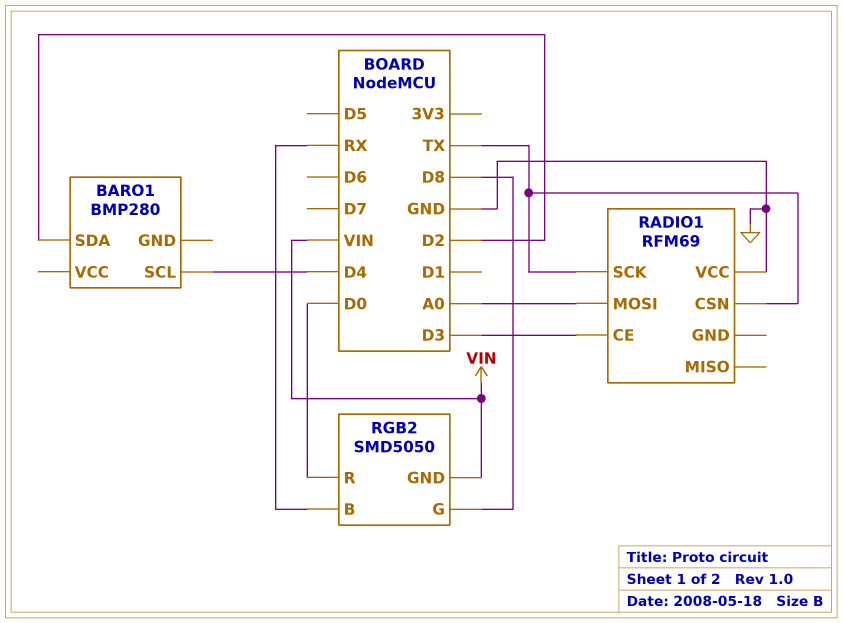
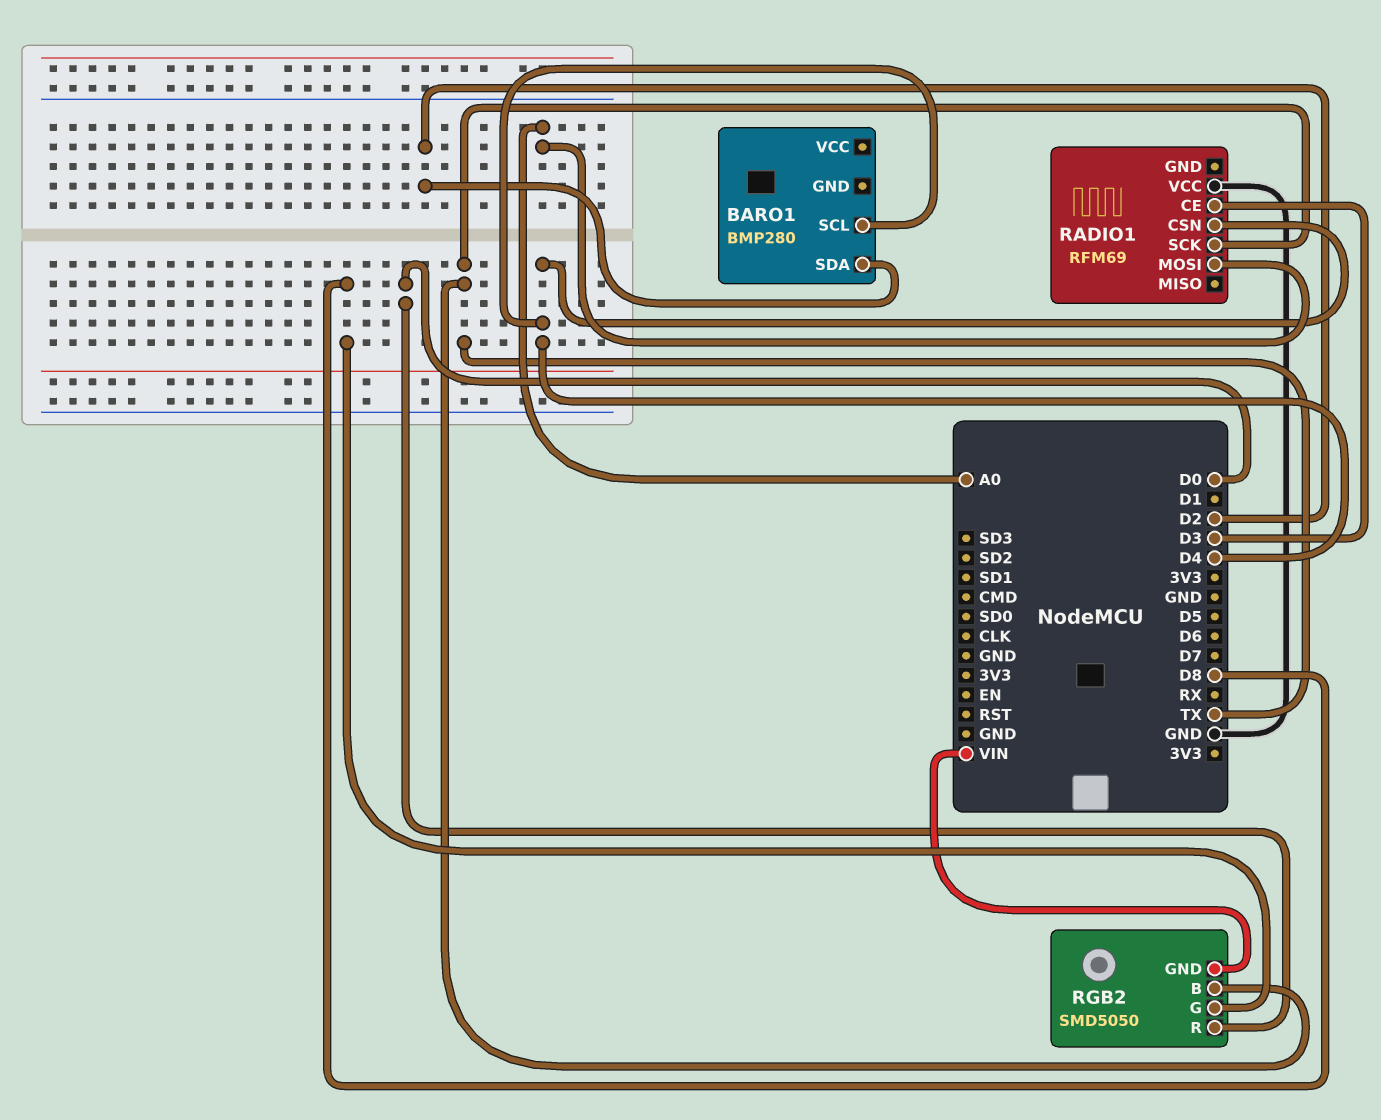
RADIO1 pin CSN: TX -> D4
RGB2 pin B: RX -> TX

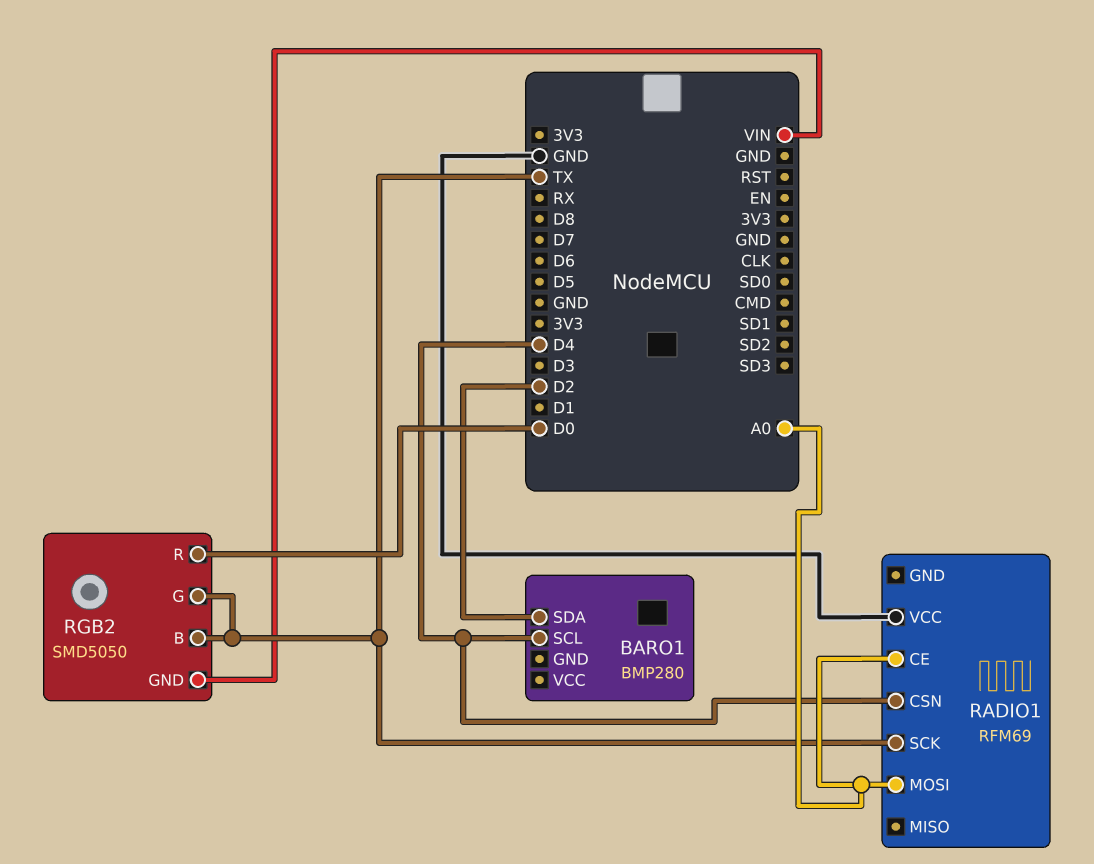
RADIO1 pin CE: D3 -> A0
RGB2 pin G: D8 -> TX

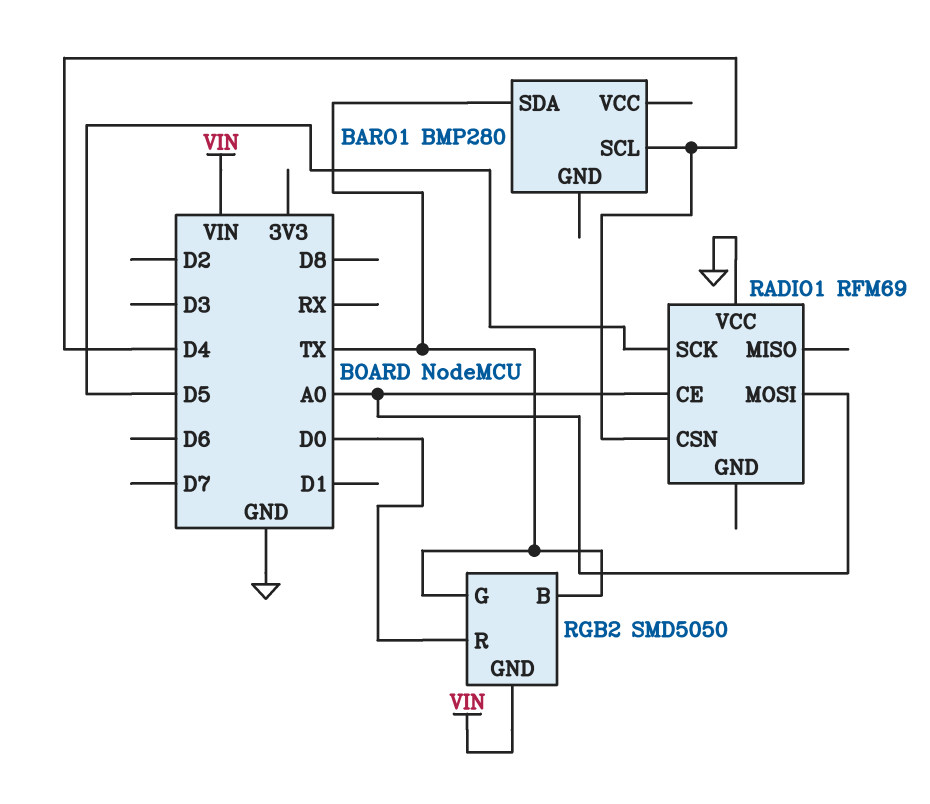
BARO1 pin SDA: D2 -> TX
RADIO1 pin SCK: TX -> D5

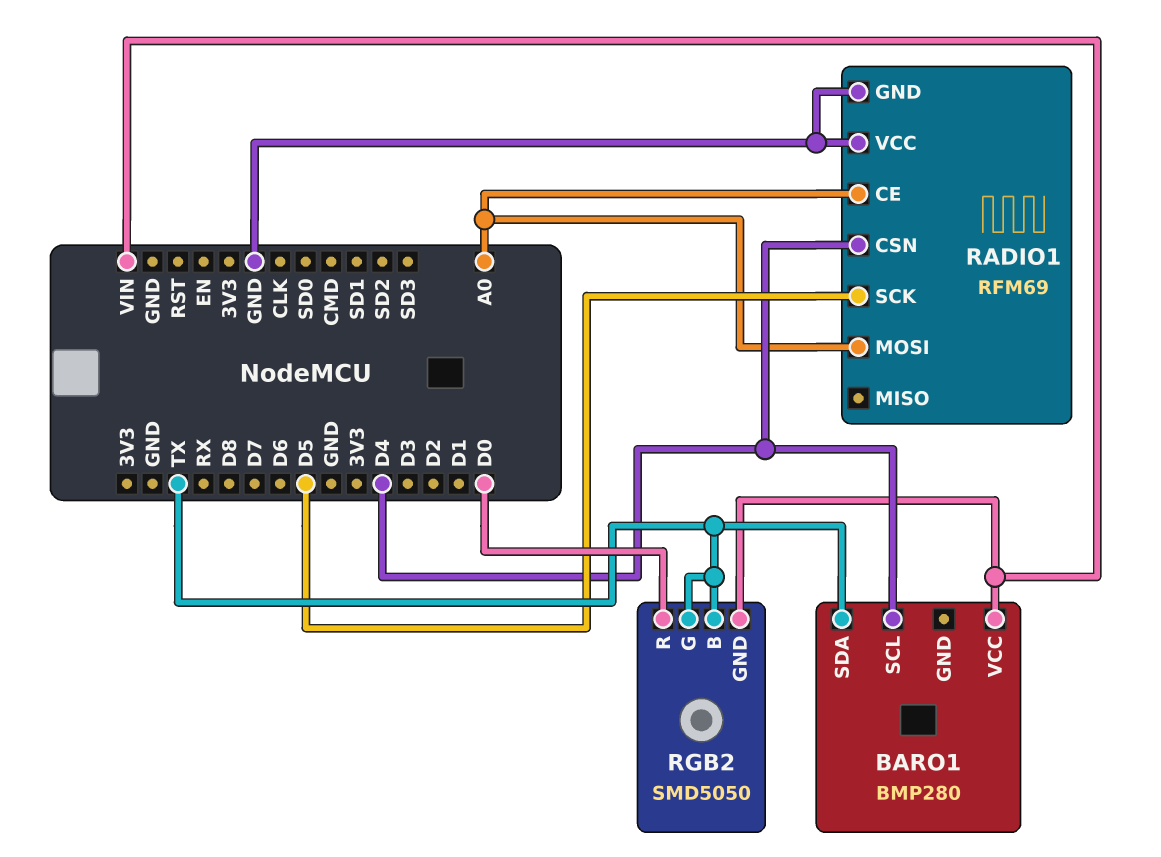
BARO1 pin VCC: none -> VIN
RADIO1 pin GND: none -> GND

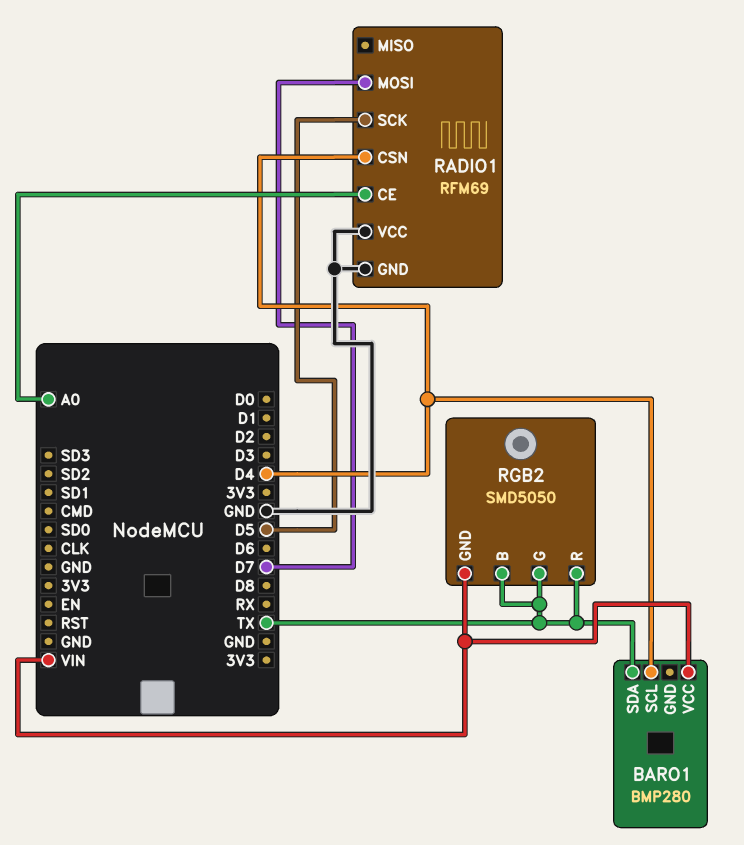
RADIO1 pin MOSI: A0 -> D7
RGB2 pin R: D0 -> TX

